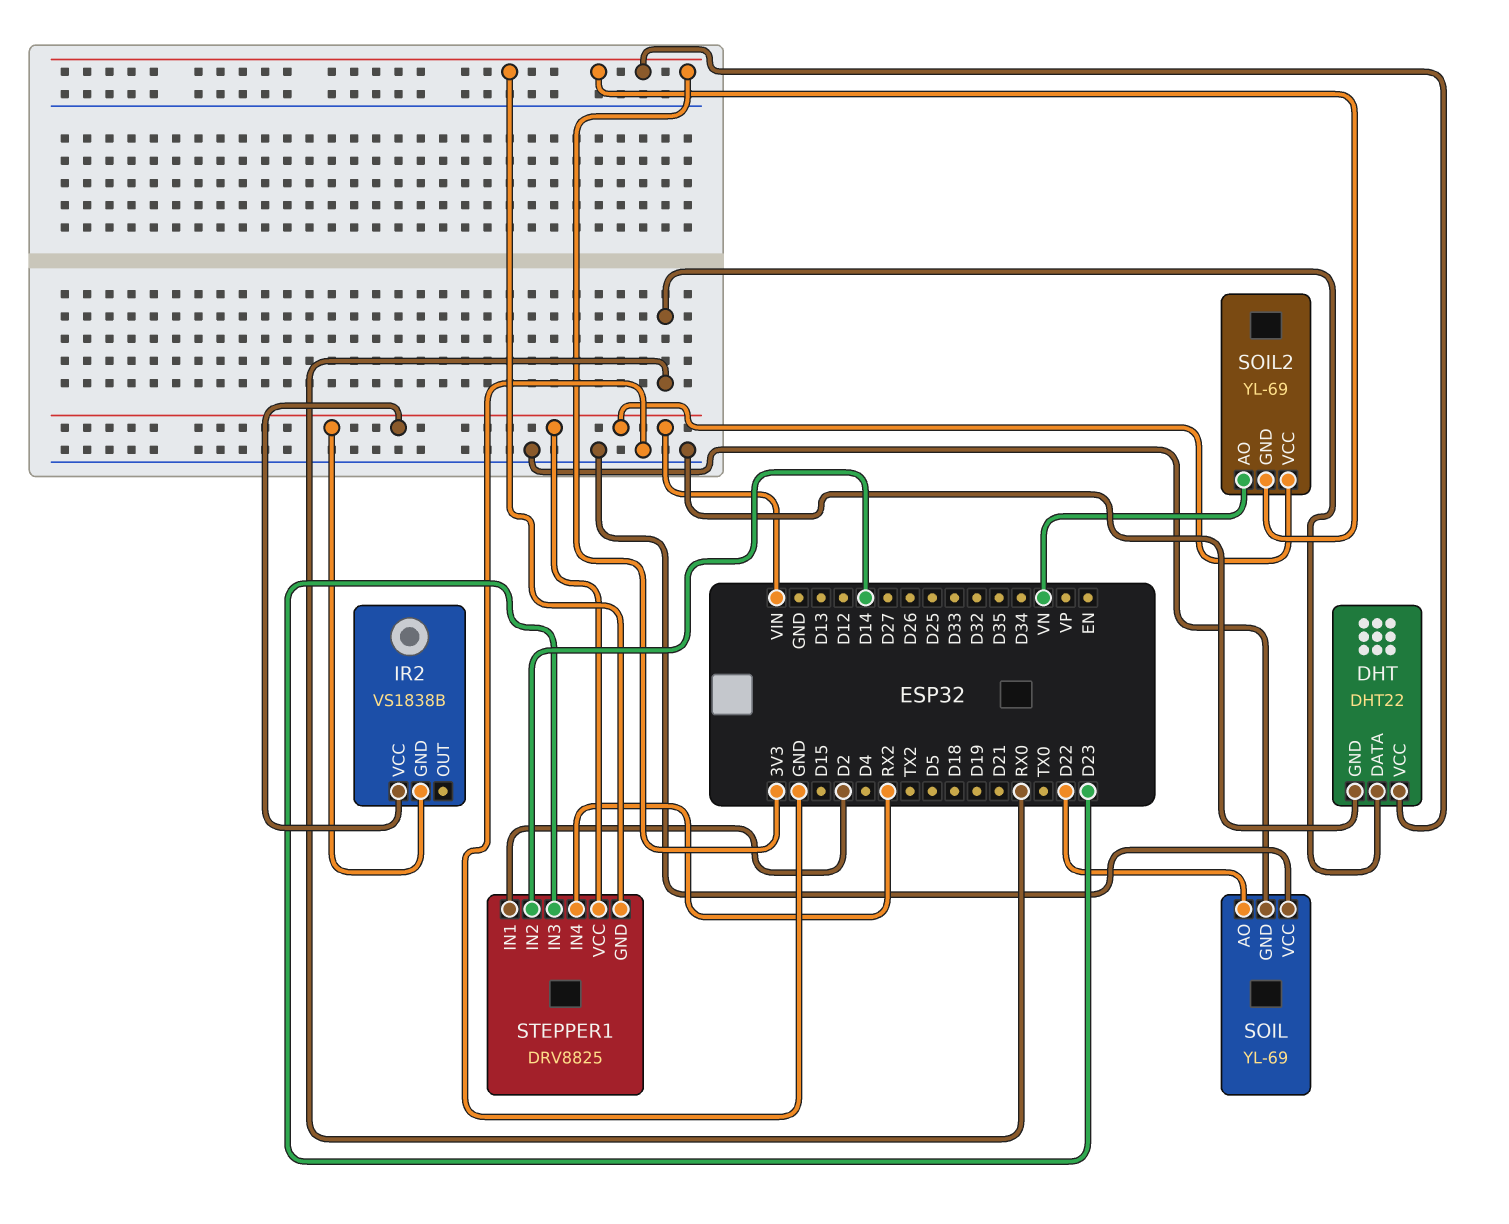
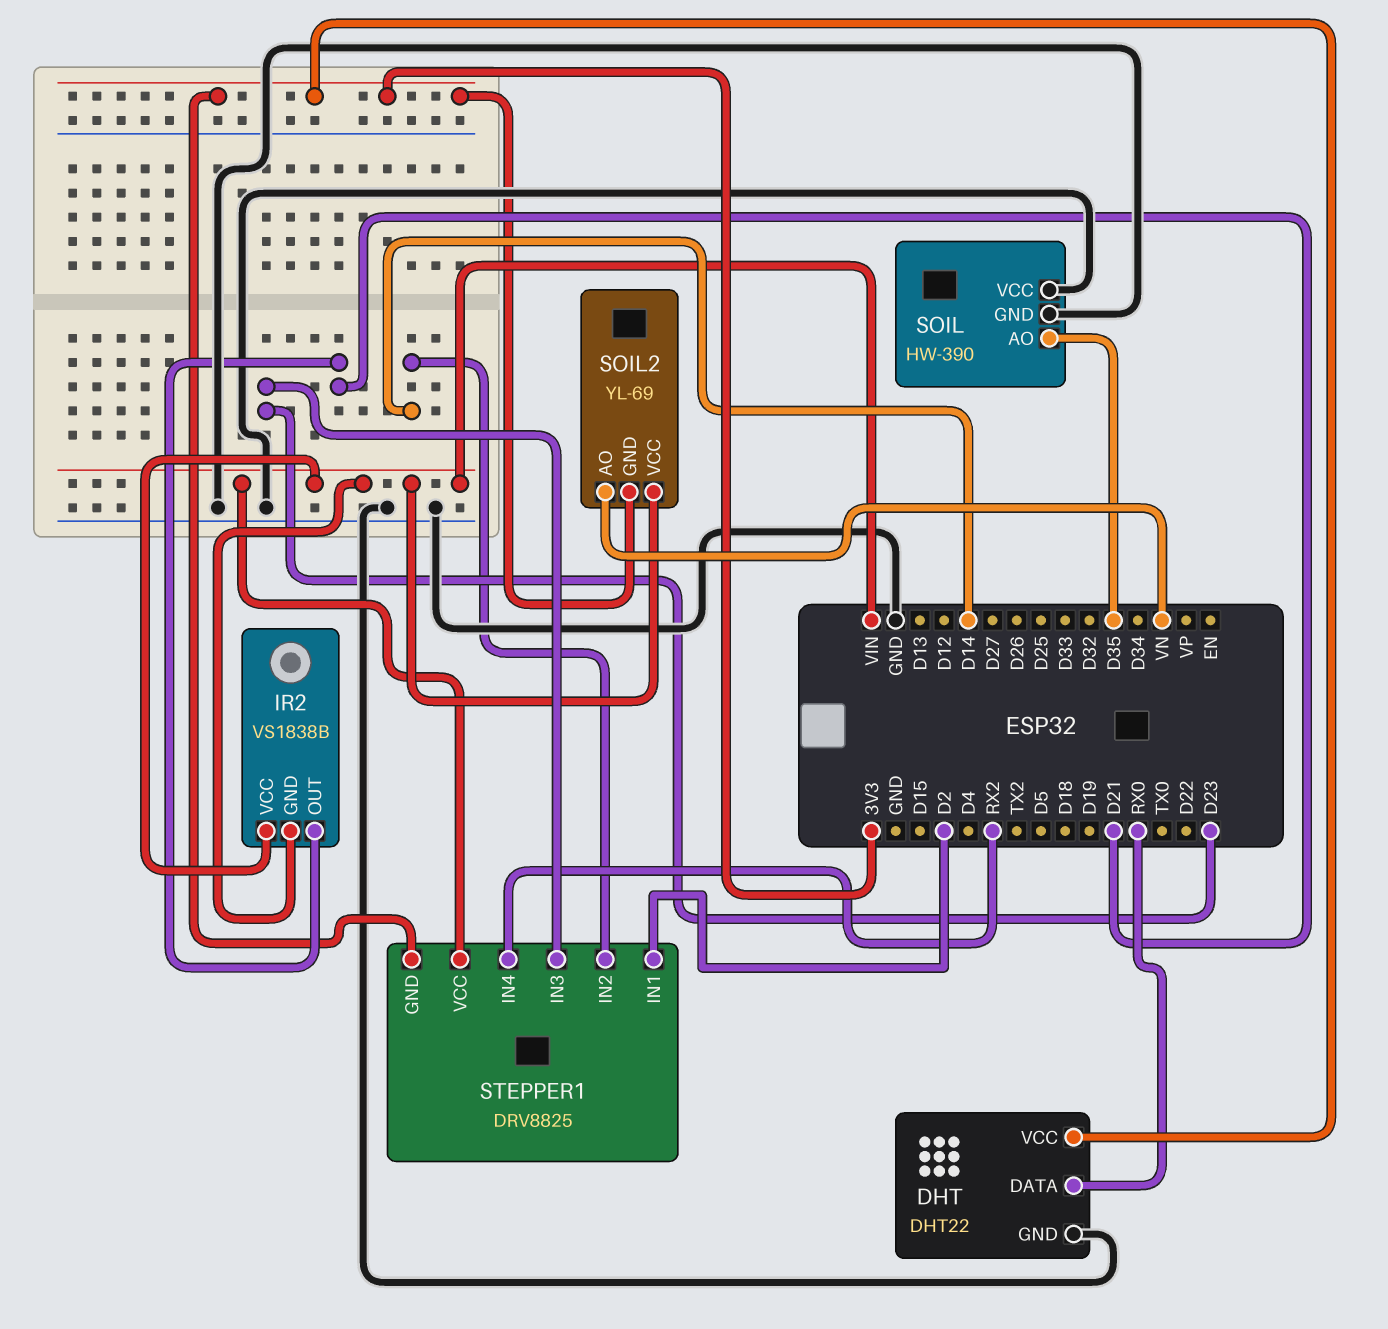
IR2 pin OUT: none -> D21
SOIL: YL-69 -> HW-390
SOIL pin AO: D22 -> D35

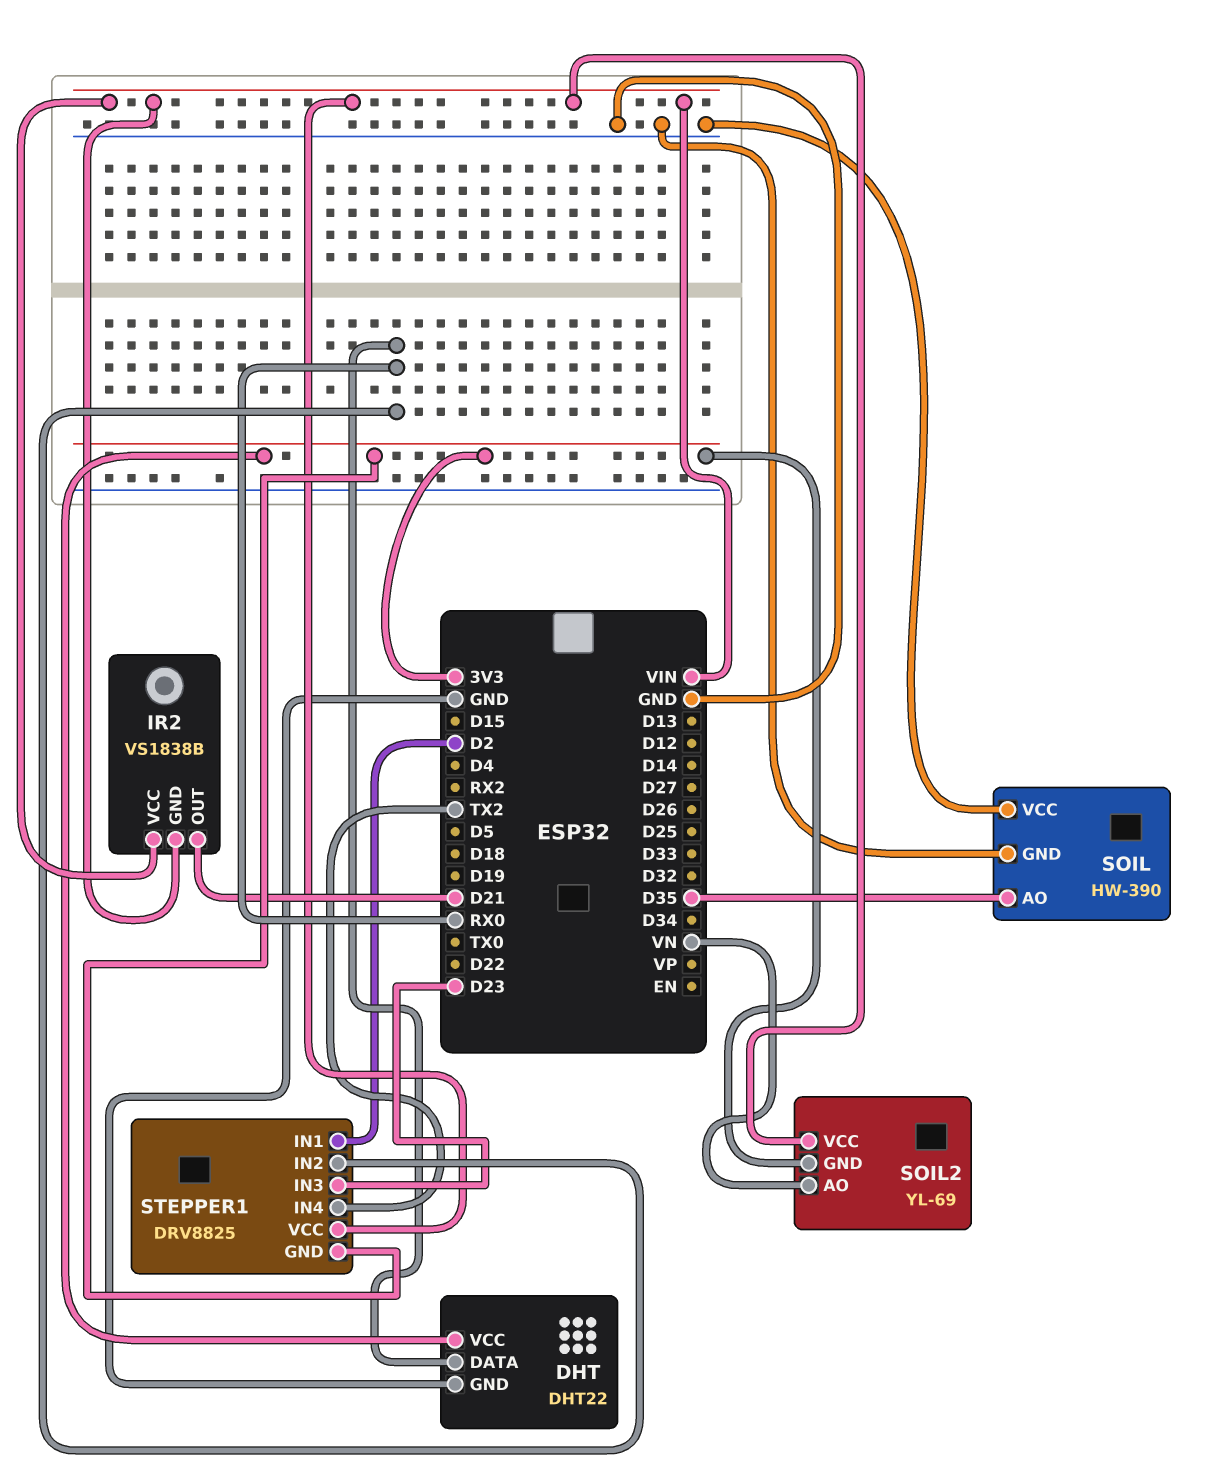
STEPPER1 pin IN2: D14 -> RX0
STEPPER1 pin IN4: RX2 -> TX2

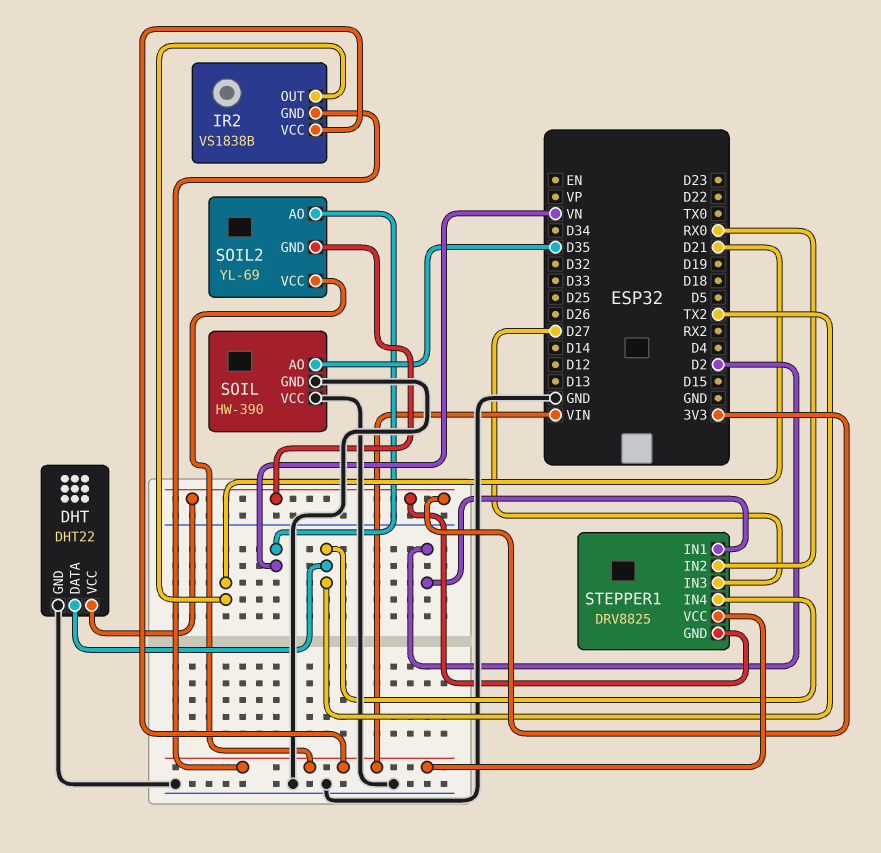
DHT pin DATA: RX0 -> TX2
STEPPER1 pin IN3: D23 -> D27

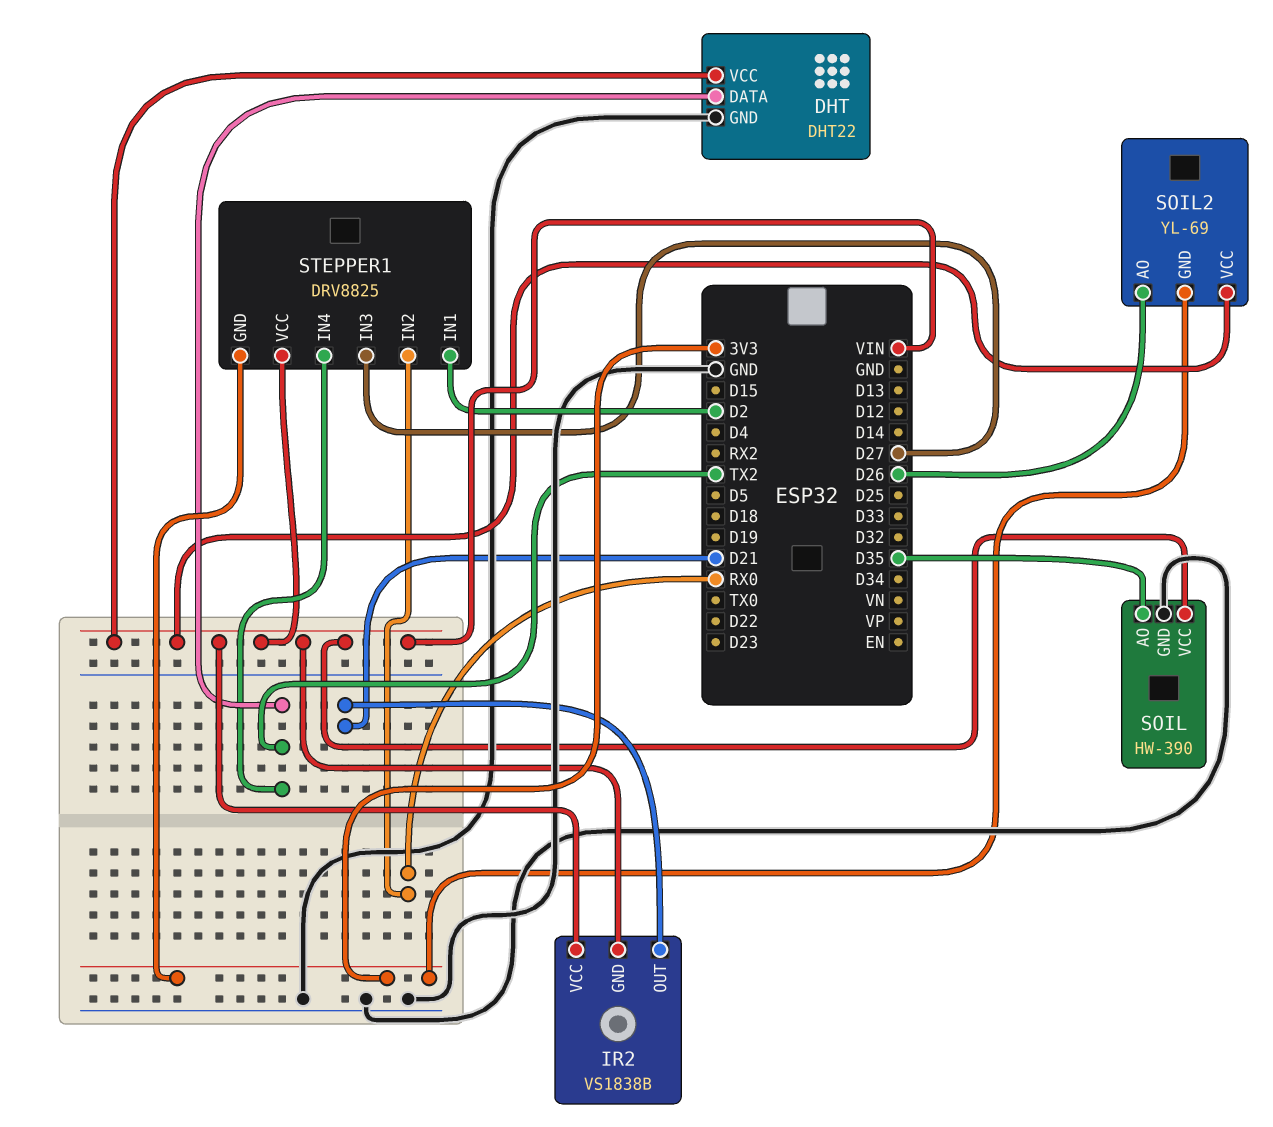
DHT pin VCC: 3V3 -> VIN
SOIL pin VCC: GND -> VIN
SOIL2 pin AO: VN -> D26

